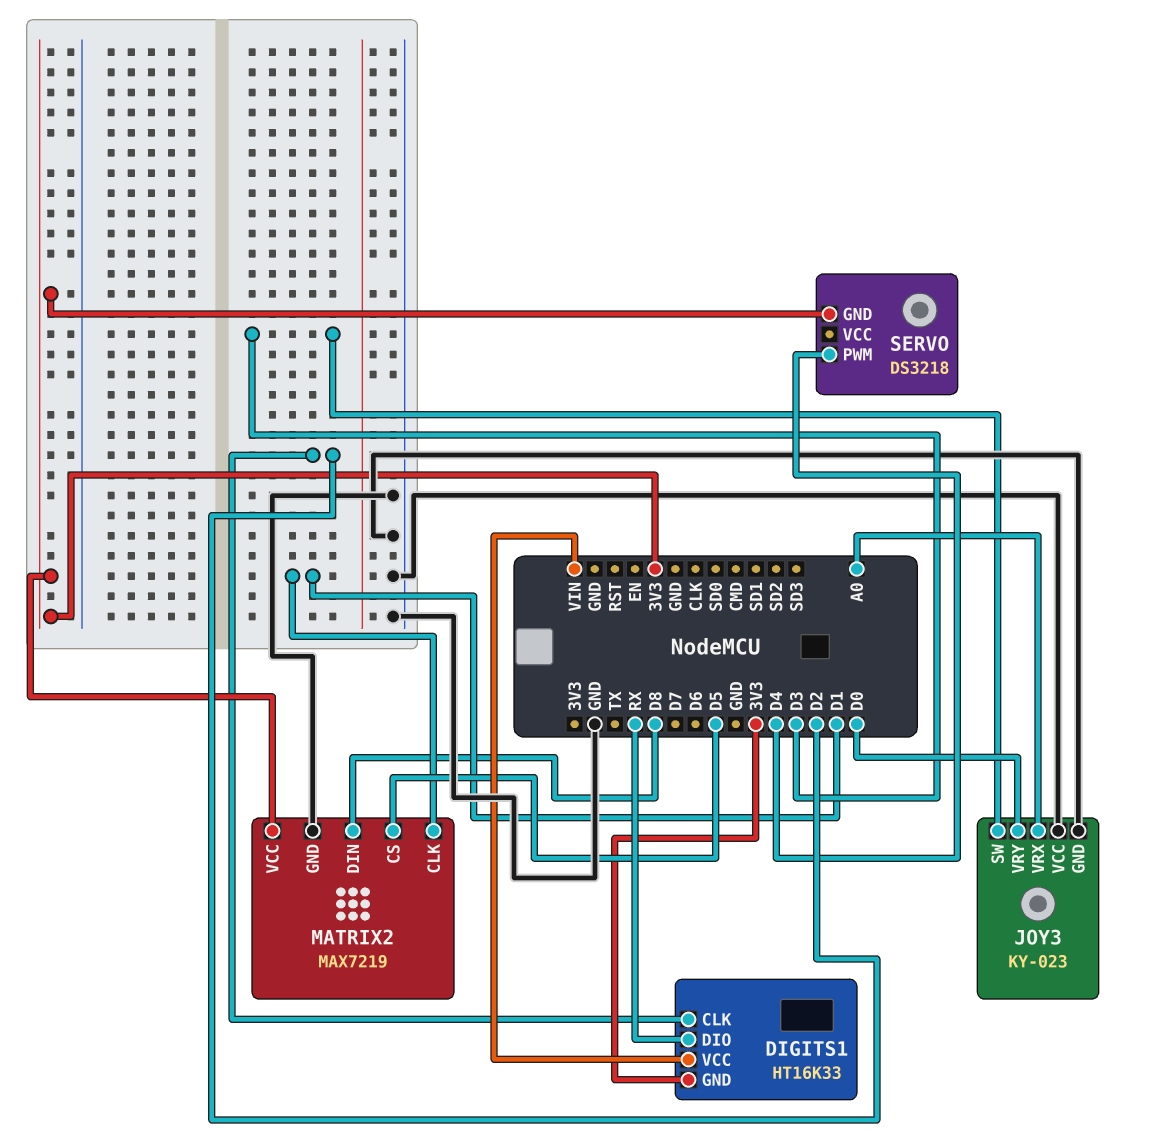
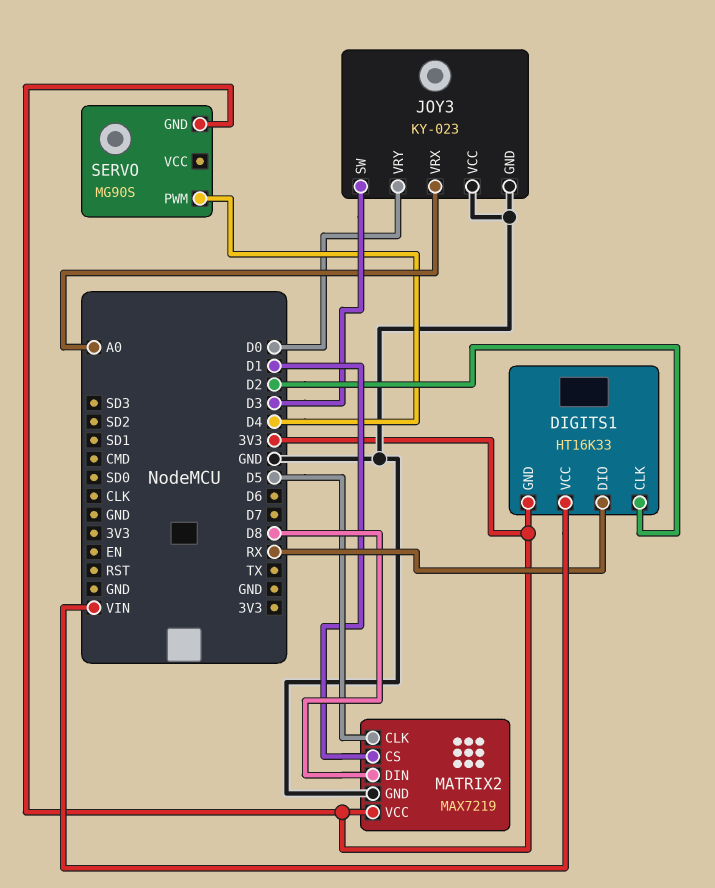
MATRIX2 pin CLK: D1 -> D5
MATRIX2 pin CS: D5 -> D1
SERVO: DS3218 -> MG90S

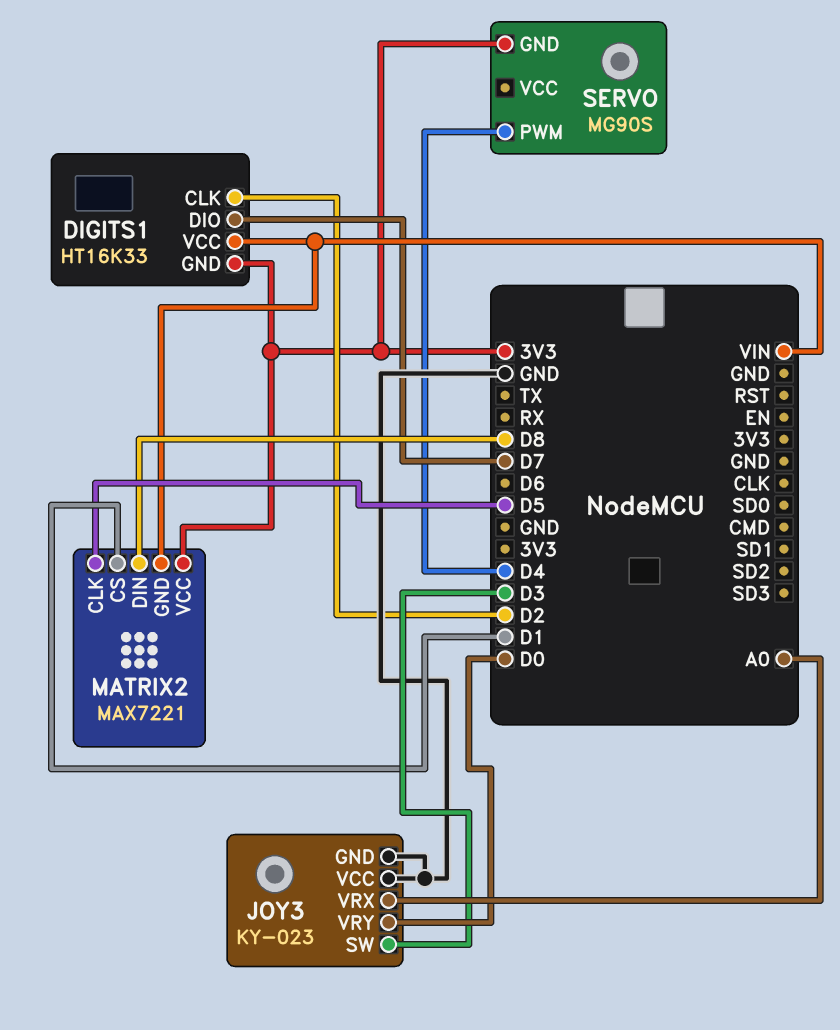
DIGITS1 pin DIO: RX -> D7
MATRIX2: MAX7219 -> MAX7221
MATRIX2 pin GND: GND -> VIN

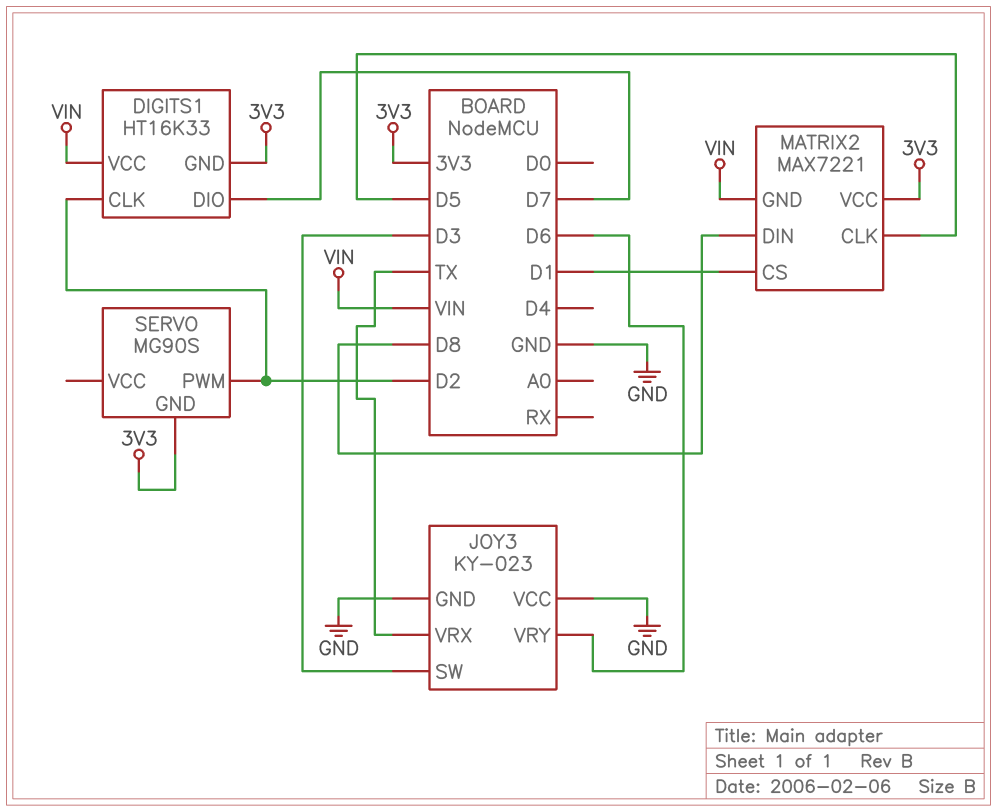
JOY3 pin VRX: A0 -> TX
JOY3 pin VRY: D0 -> D6
SERVO pin PWM: D4 -> D2

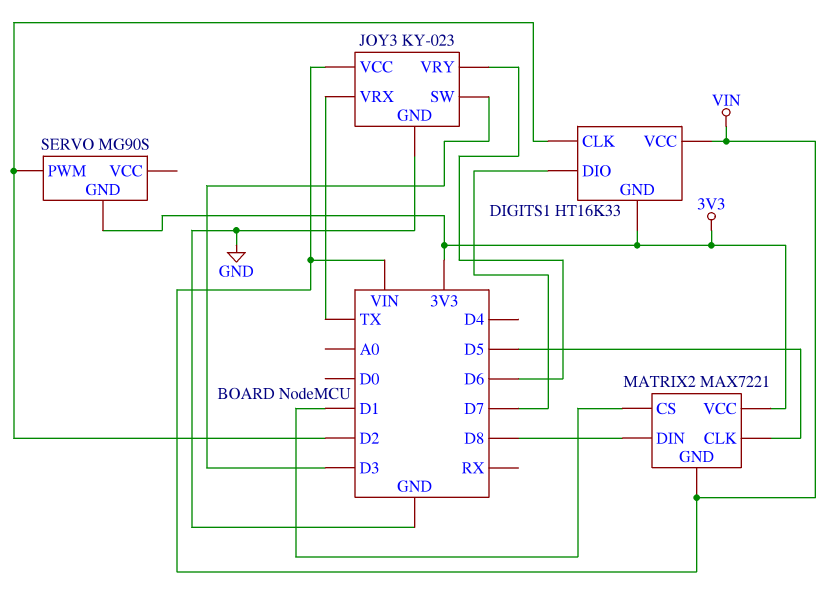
JOY3 pin VCC: GND -> VIN

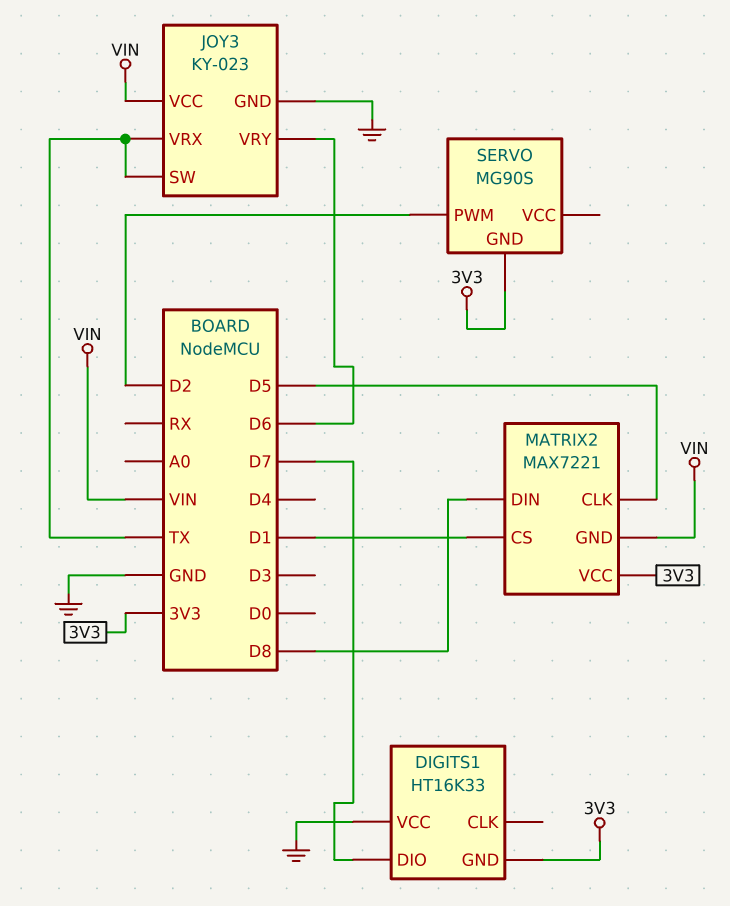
DIGITS1 pin CLK: D2 -> none
DIGITS1 pin VCC: VIN -> GND
JOY3 pin SW: D3 -> TX

